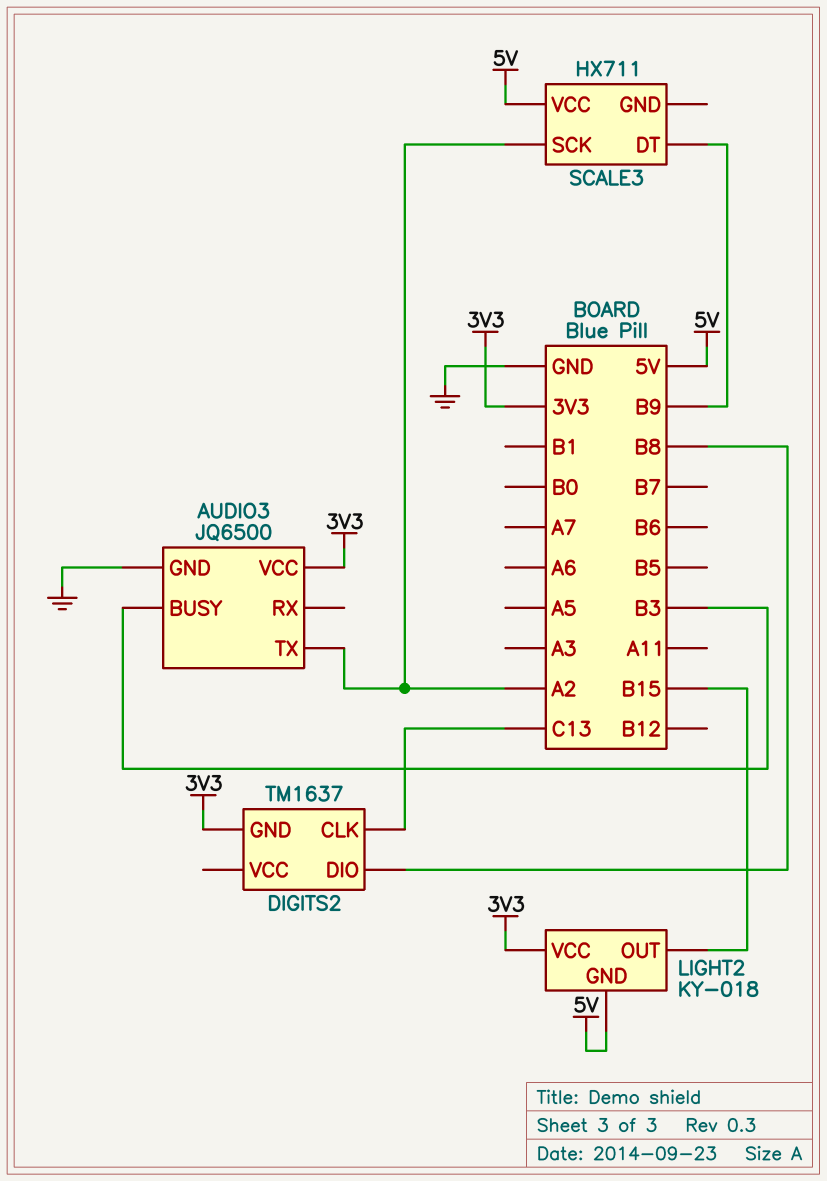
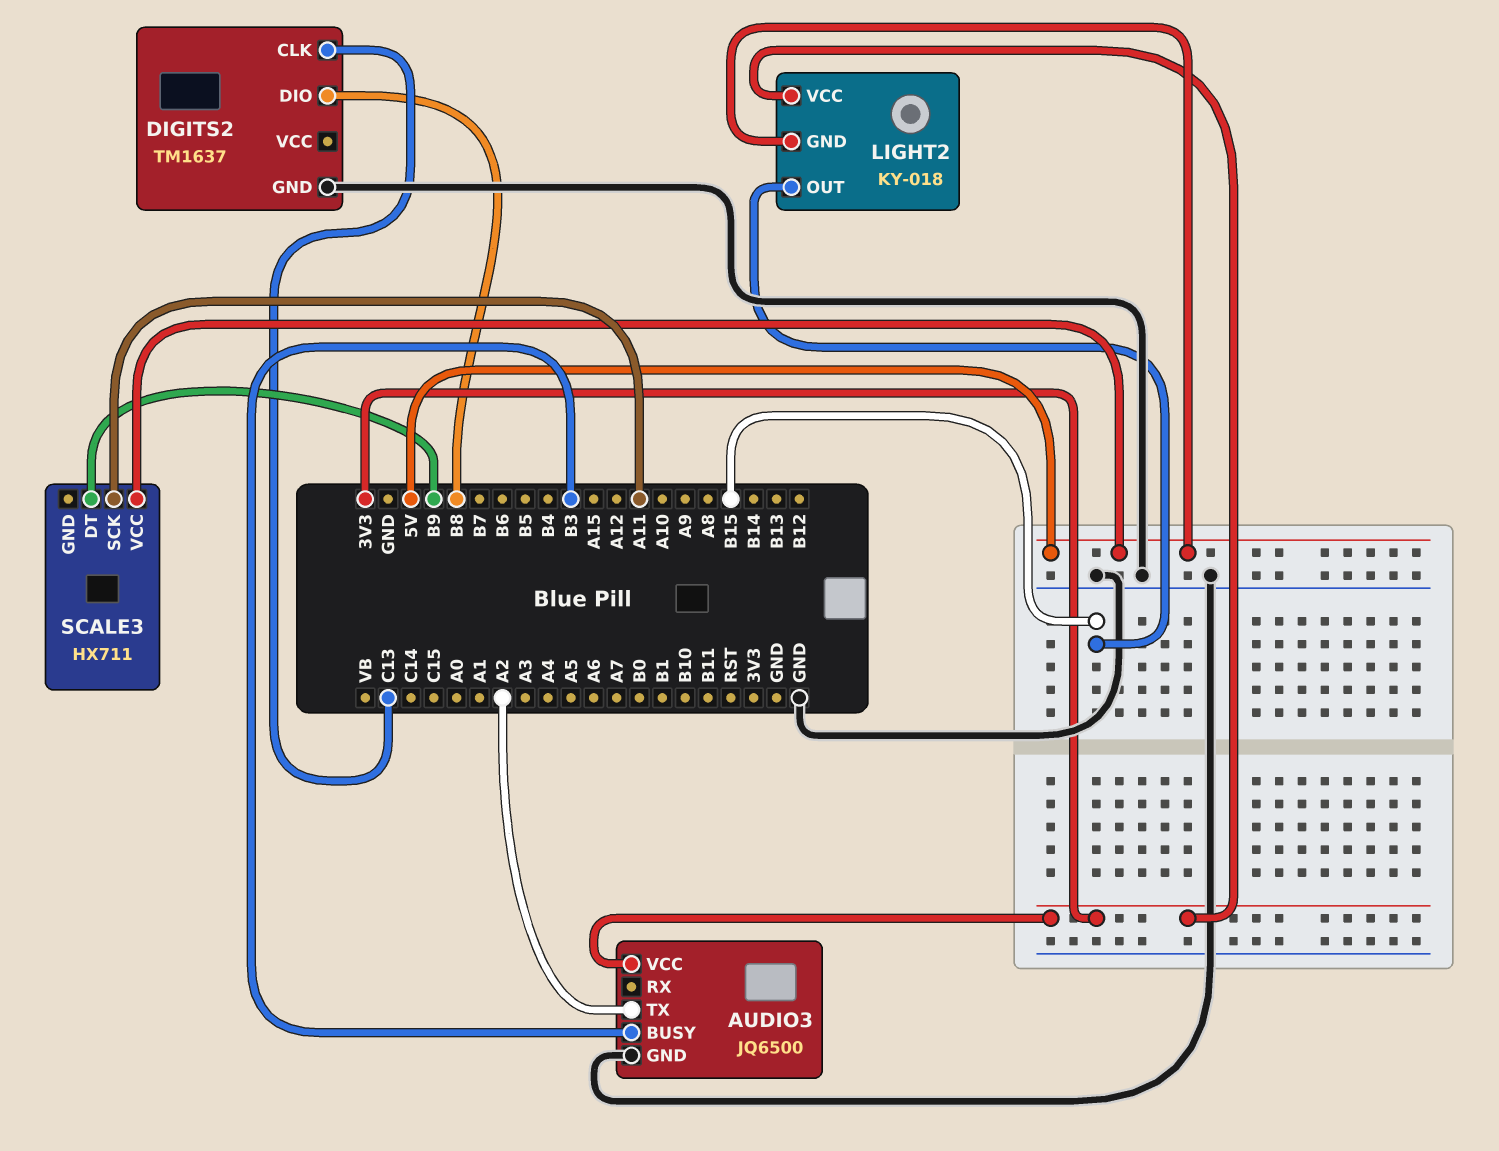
DIGITS2 pin GND: 3V3 -> GND
SCALE3 pin SCK: A2 -> A11

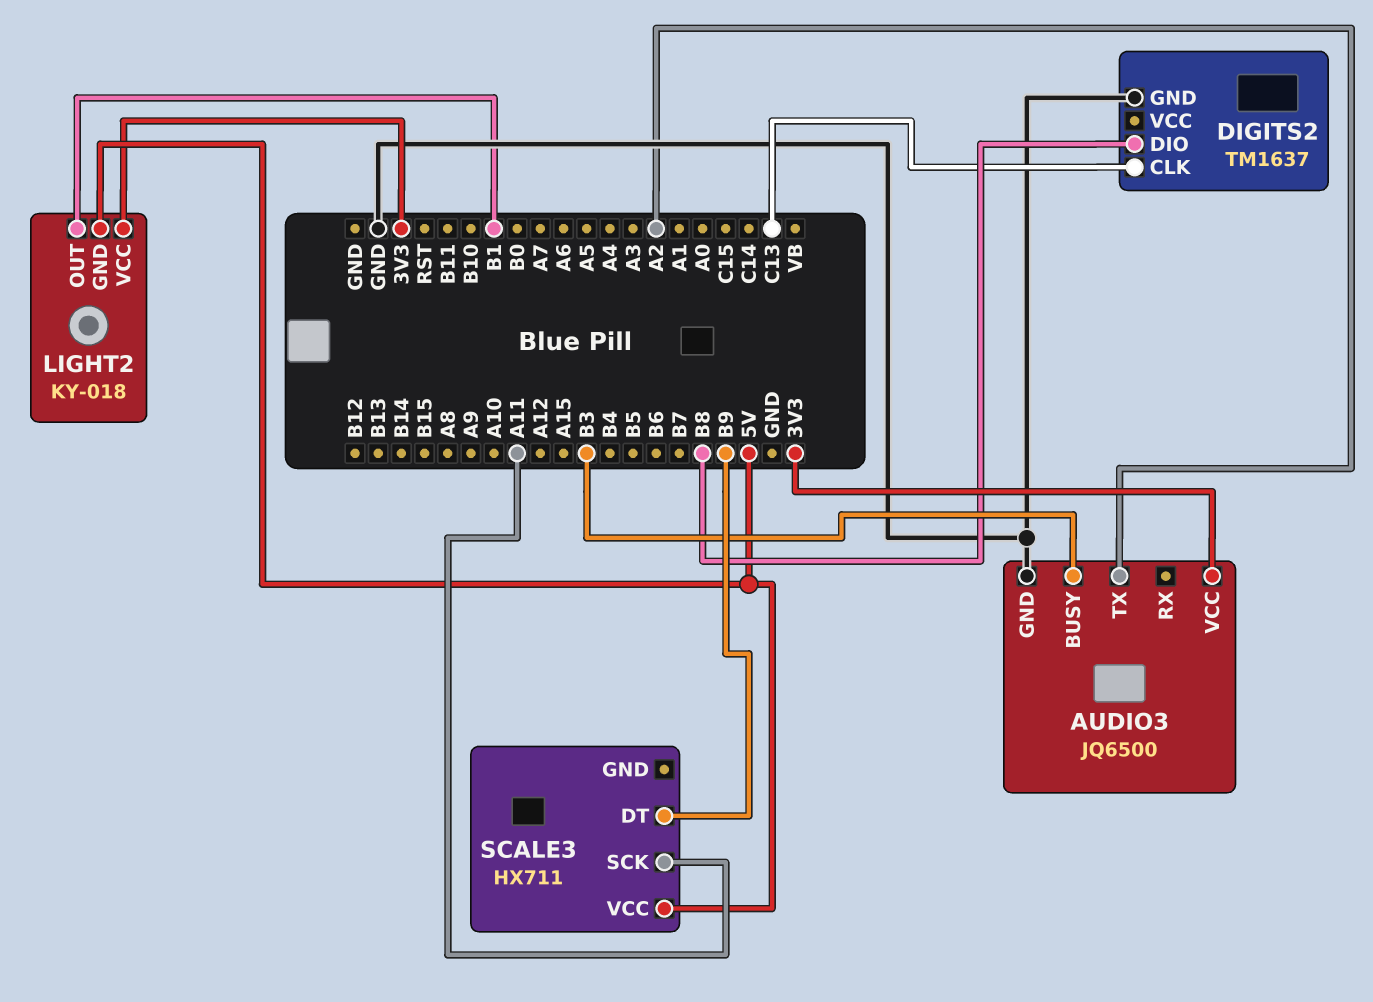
LIGHT2 pin OUT: B15 -> B1

